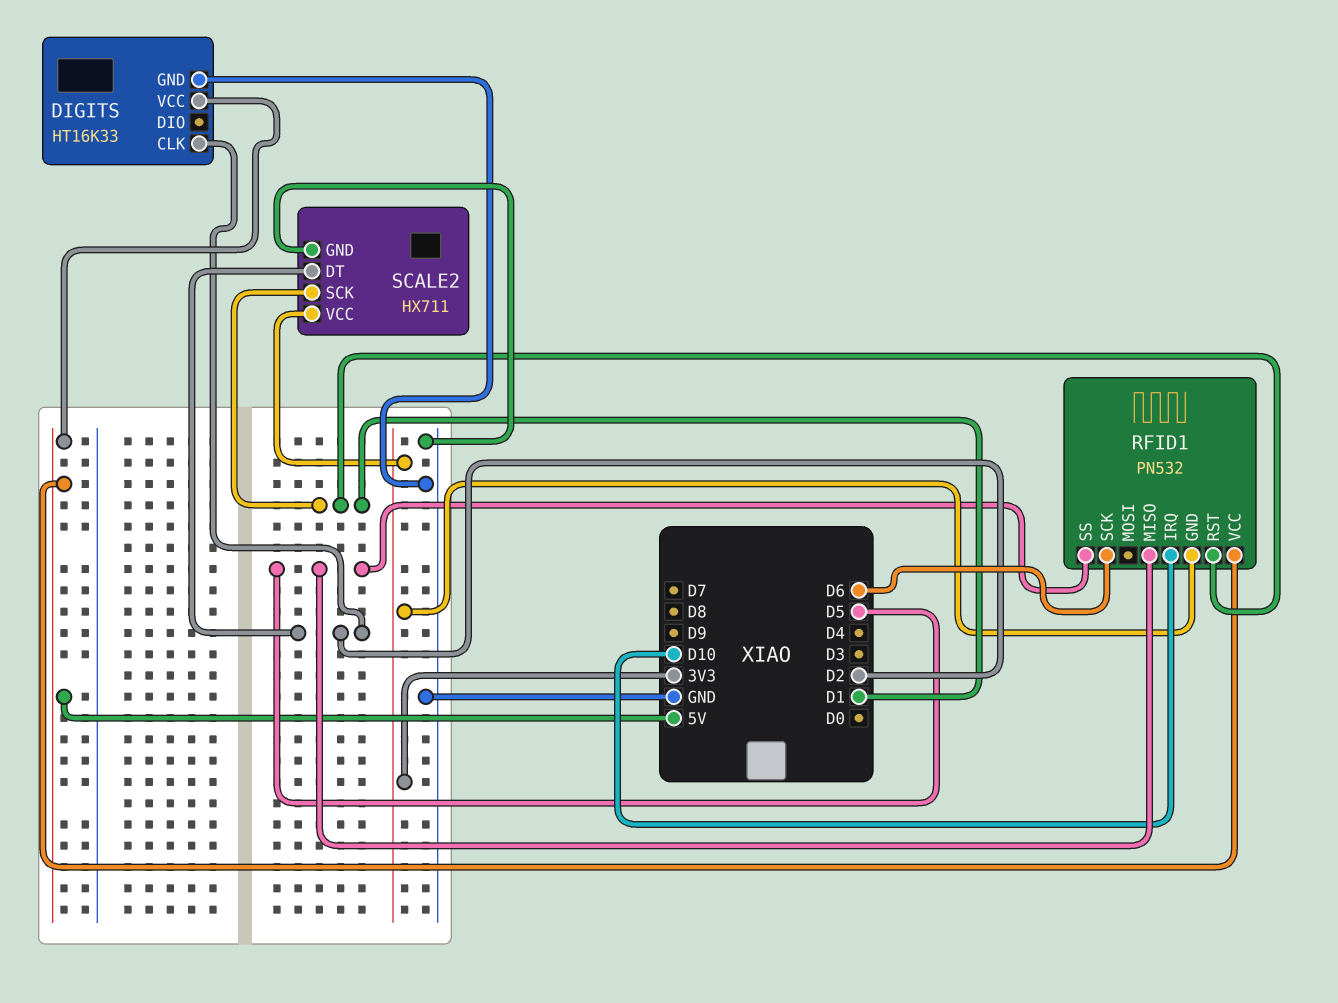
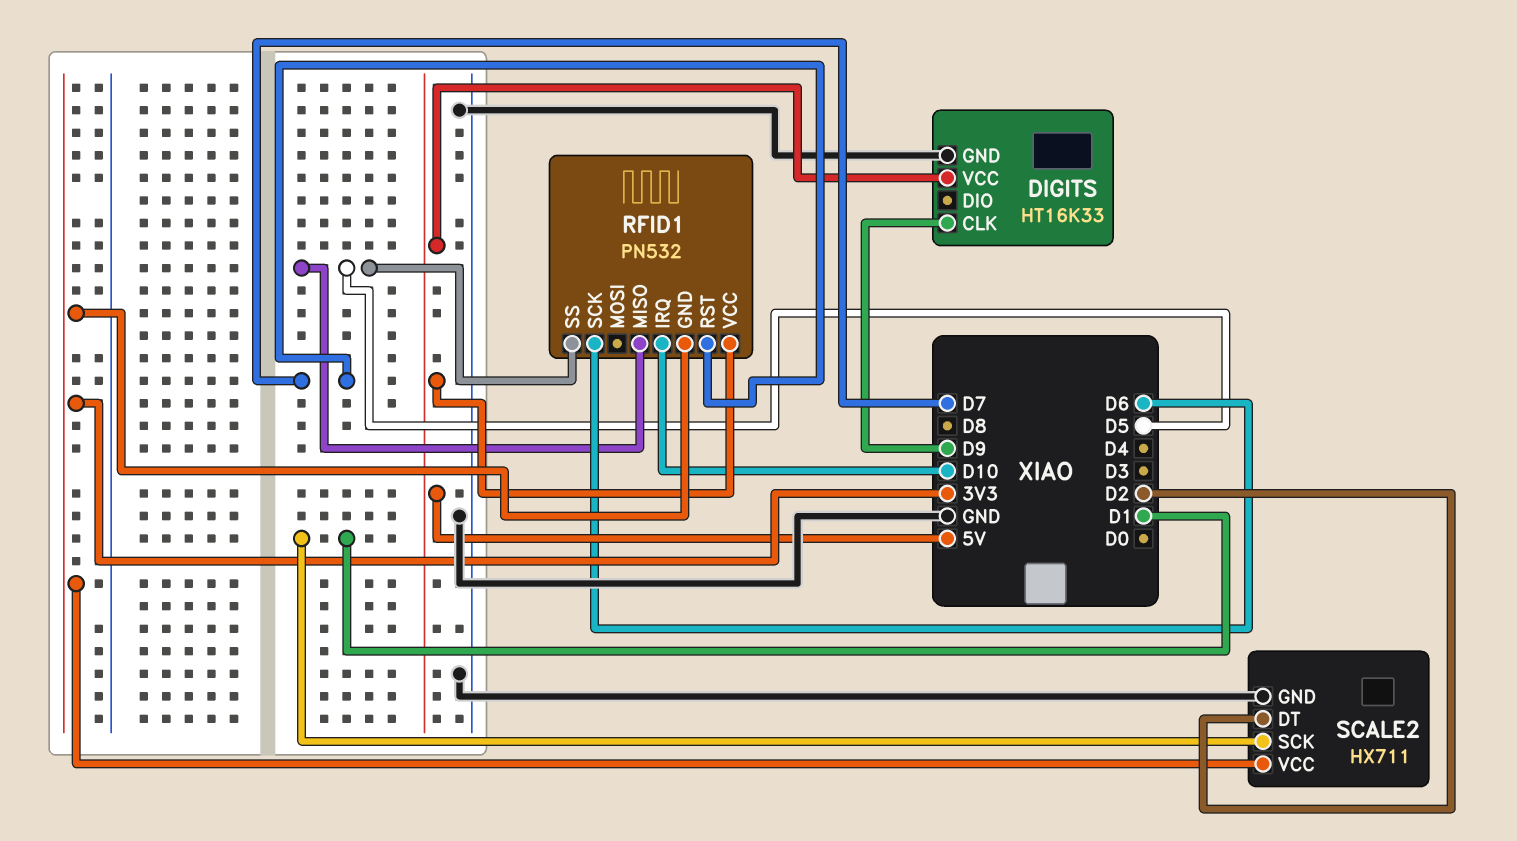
DIGITS pin CLK: D2 -> D9
RFID1 pin RST: D1 -> D7

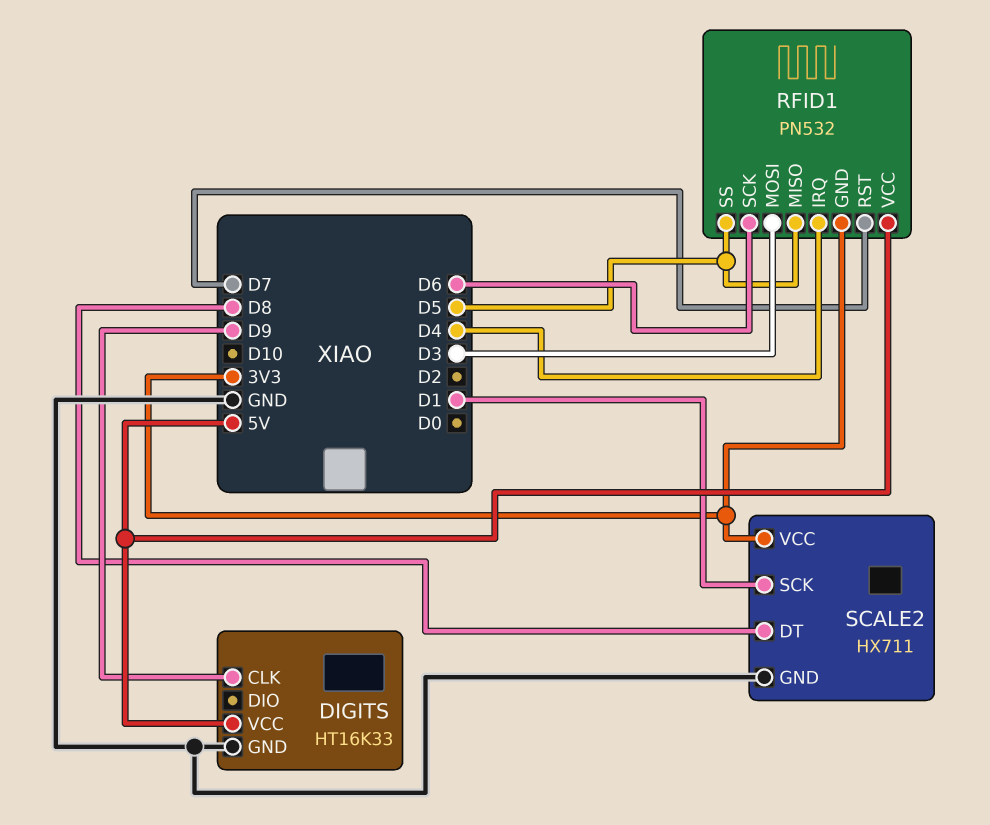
RFID1 pin IRQ: D10 -> D4
RFID1 pin MOSI: none -> D3
SCALE2 pin DT: D2 -> D8

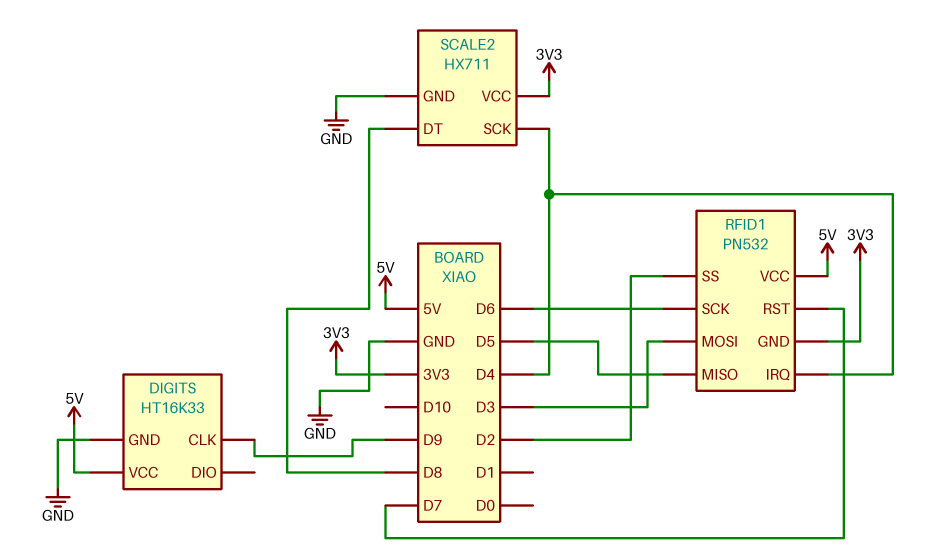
RFID1 pin SS: D5 -> D2
SCALE2 pin SCK: D1 -> D4

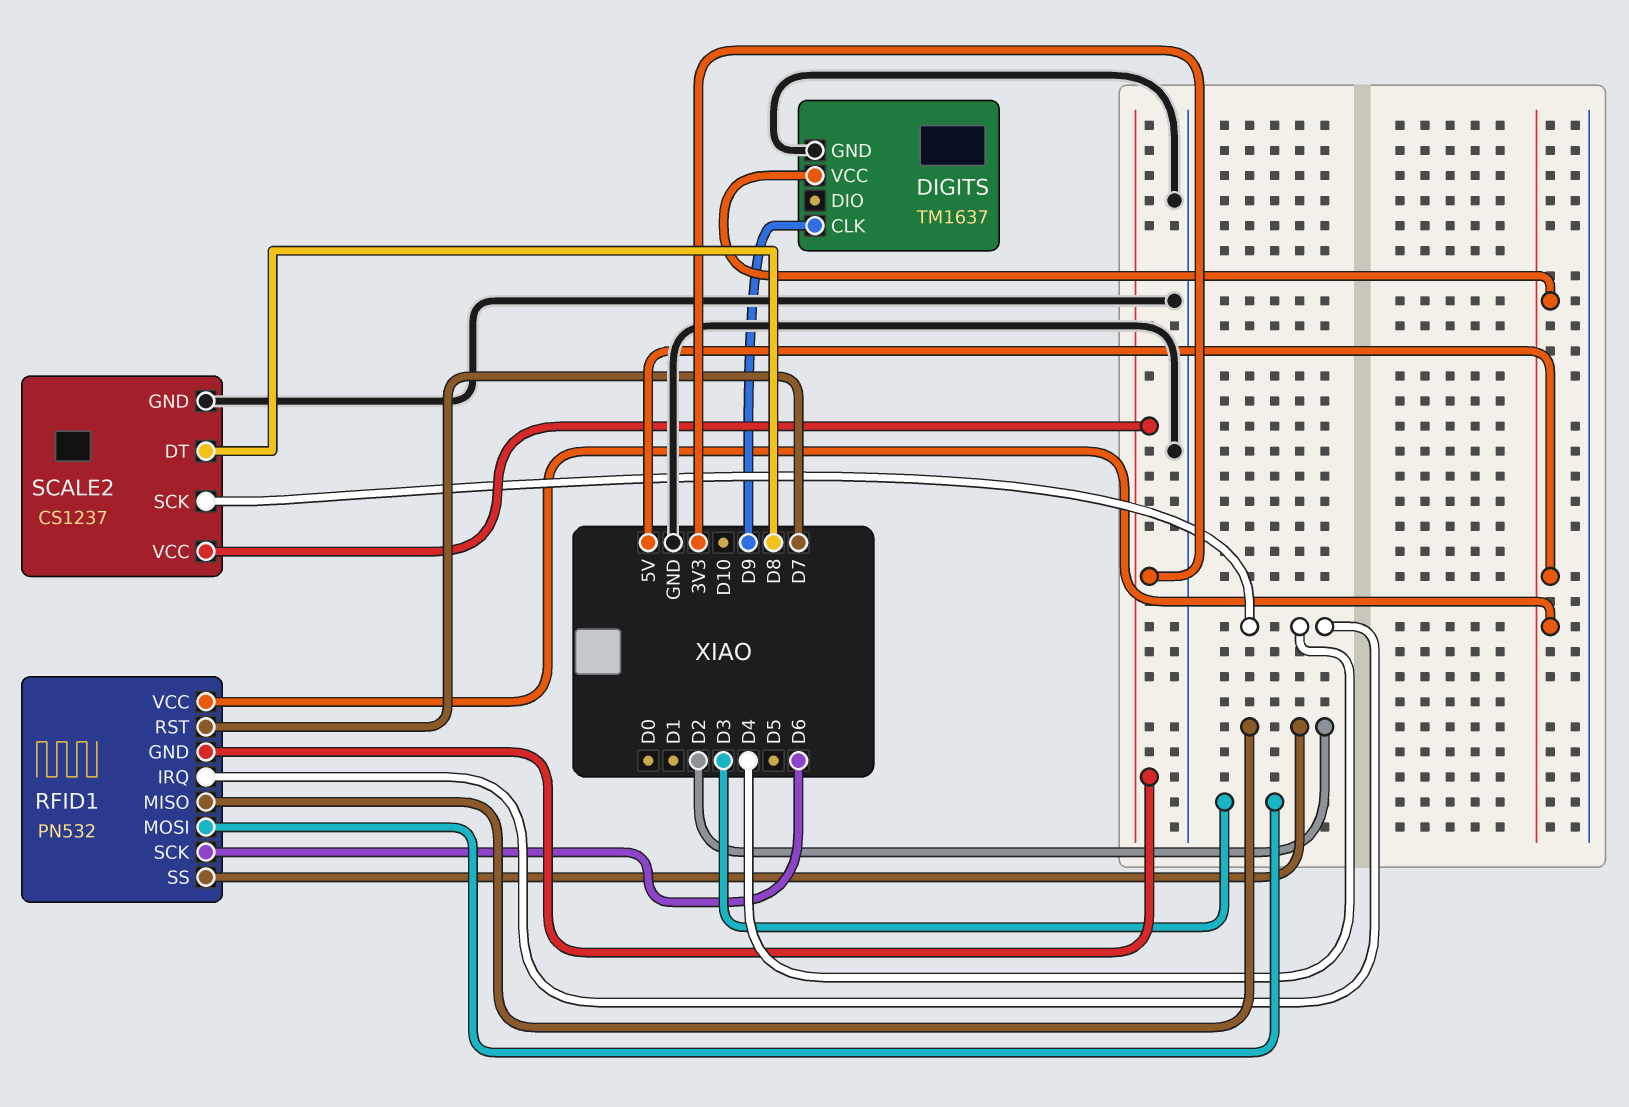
DIGITS: HT16K33 -> TM1637
RFID1 pin MISO: D5 -> D2
SCALE2: HX711 -> CS1237

